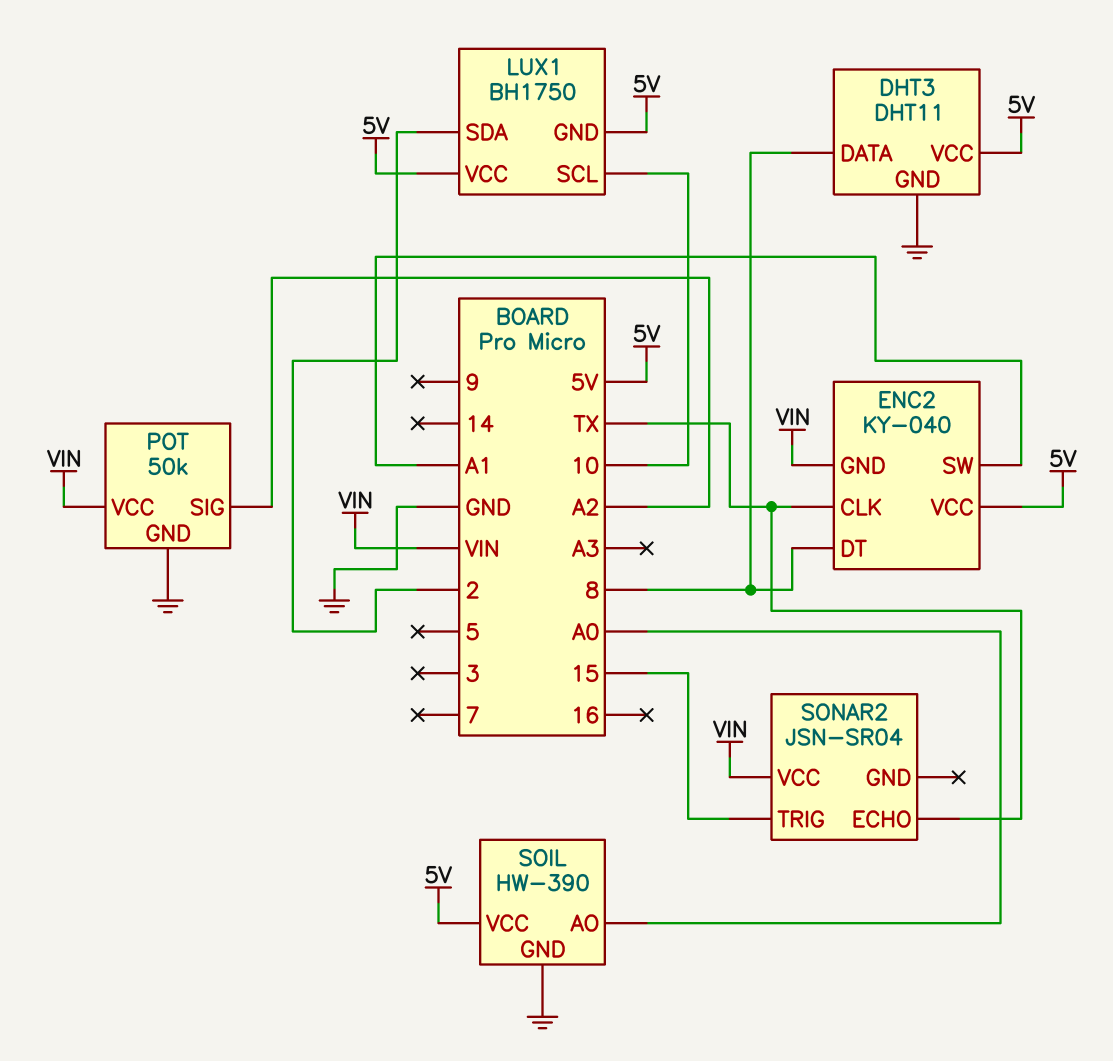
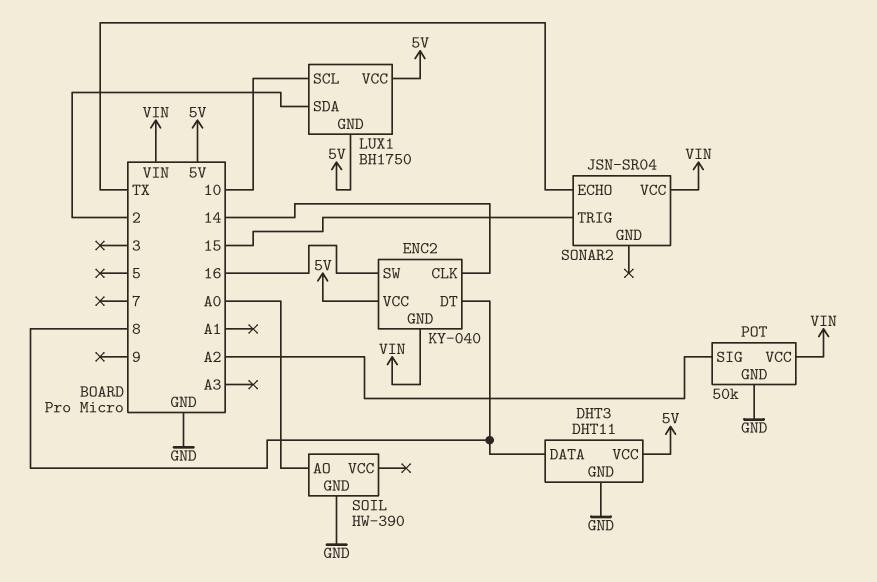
ENC2 pin CLK: TX -> 14
ENC2 pin SW: A1 -> 16
SOIL pin VCC: 5V -> none

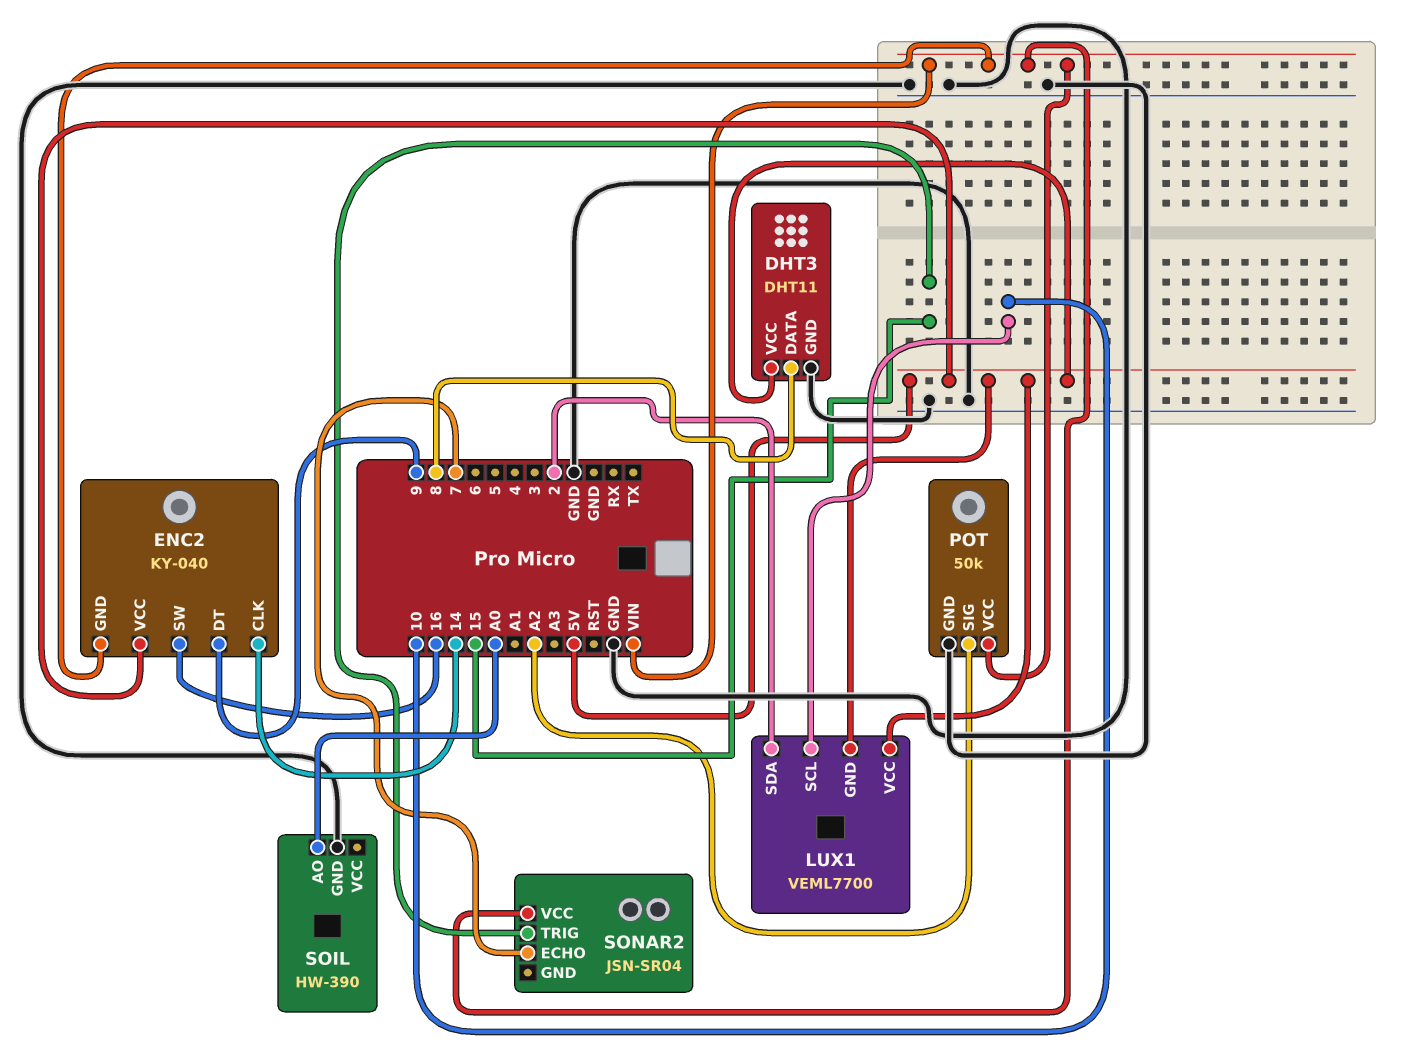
ENC2 pin DT: 8 -> 9
LUX1: BH1750 -> VEML7700
SONAR2 pin ECHO: TX -> 7

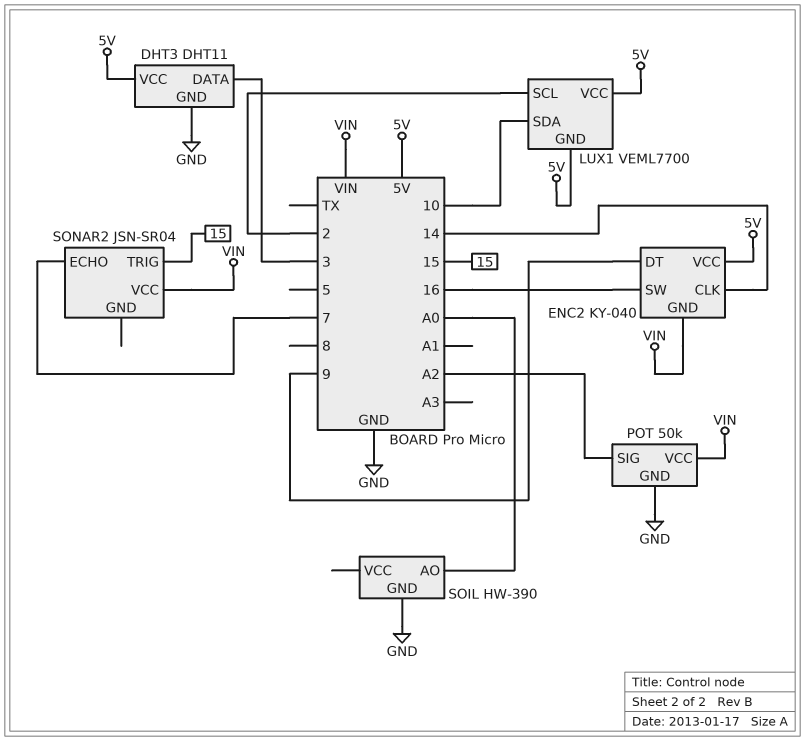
DHT3 pin DATA: 8 -> 3
LUX1 pin SCL: 10 -> 2
LUX1 pin SDA: 2 -> 10

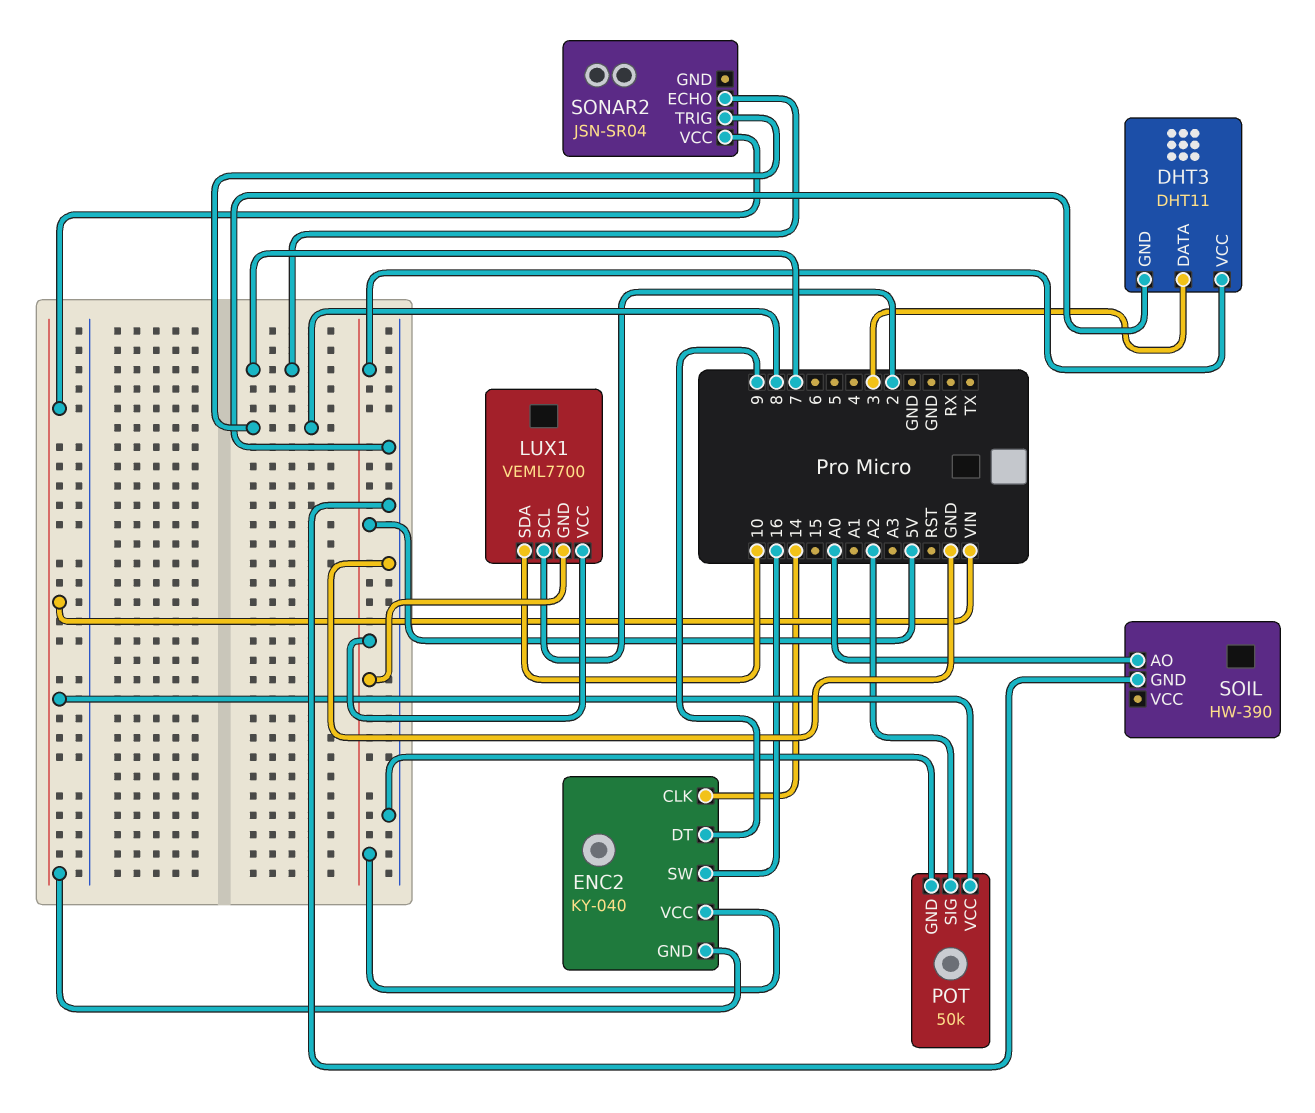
SONAR2 pin TRIG: 15 -> 8

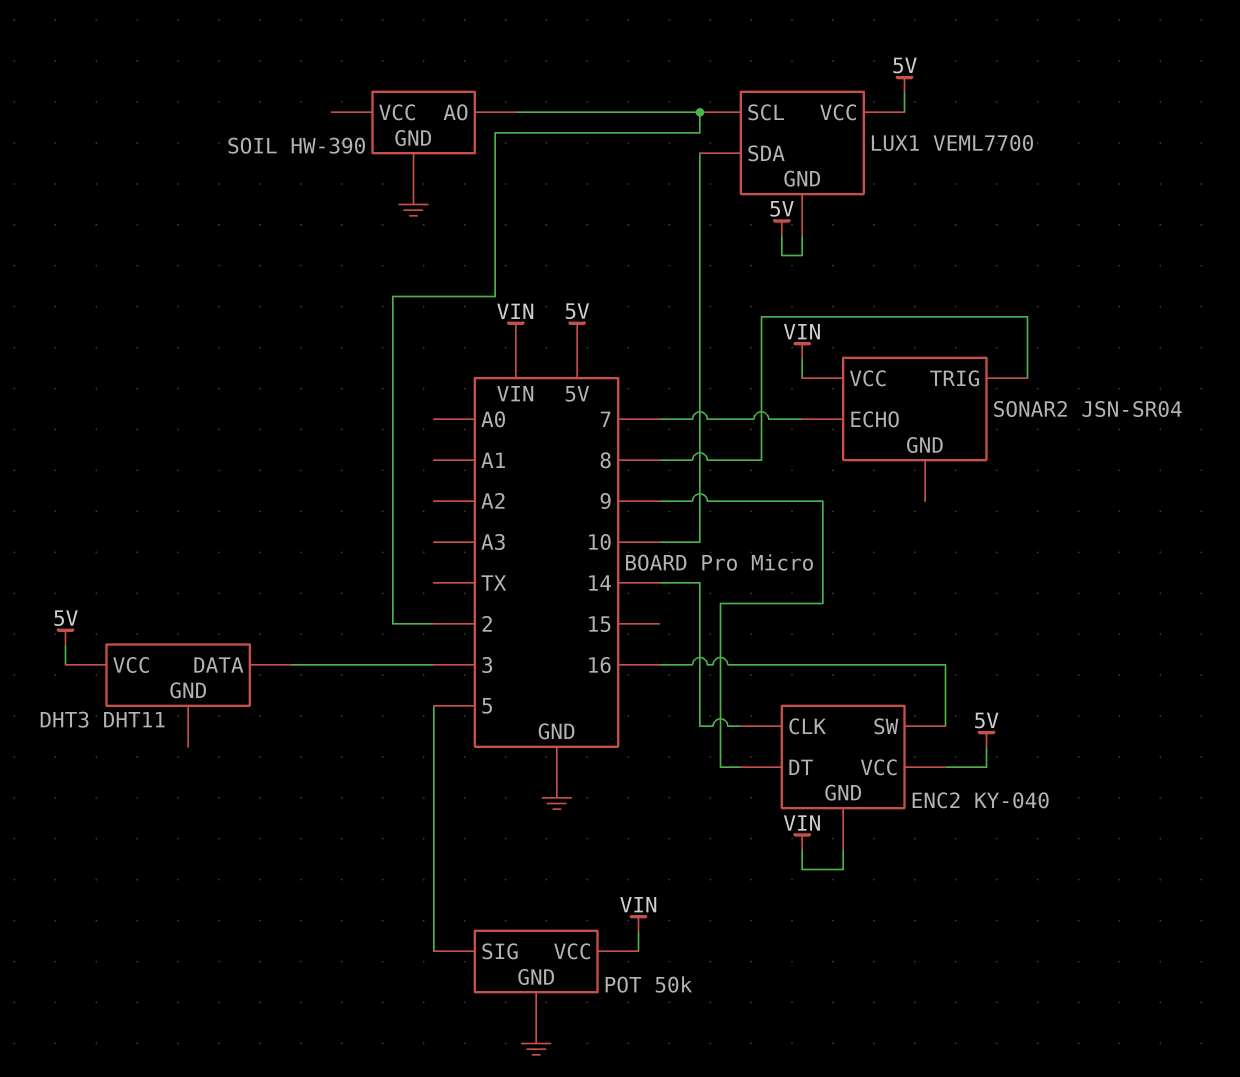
DHT3 pin GND: GND -> none
POT pin SIG: A2 -> 5
SOIL pin AO: A0 -> 2

